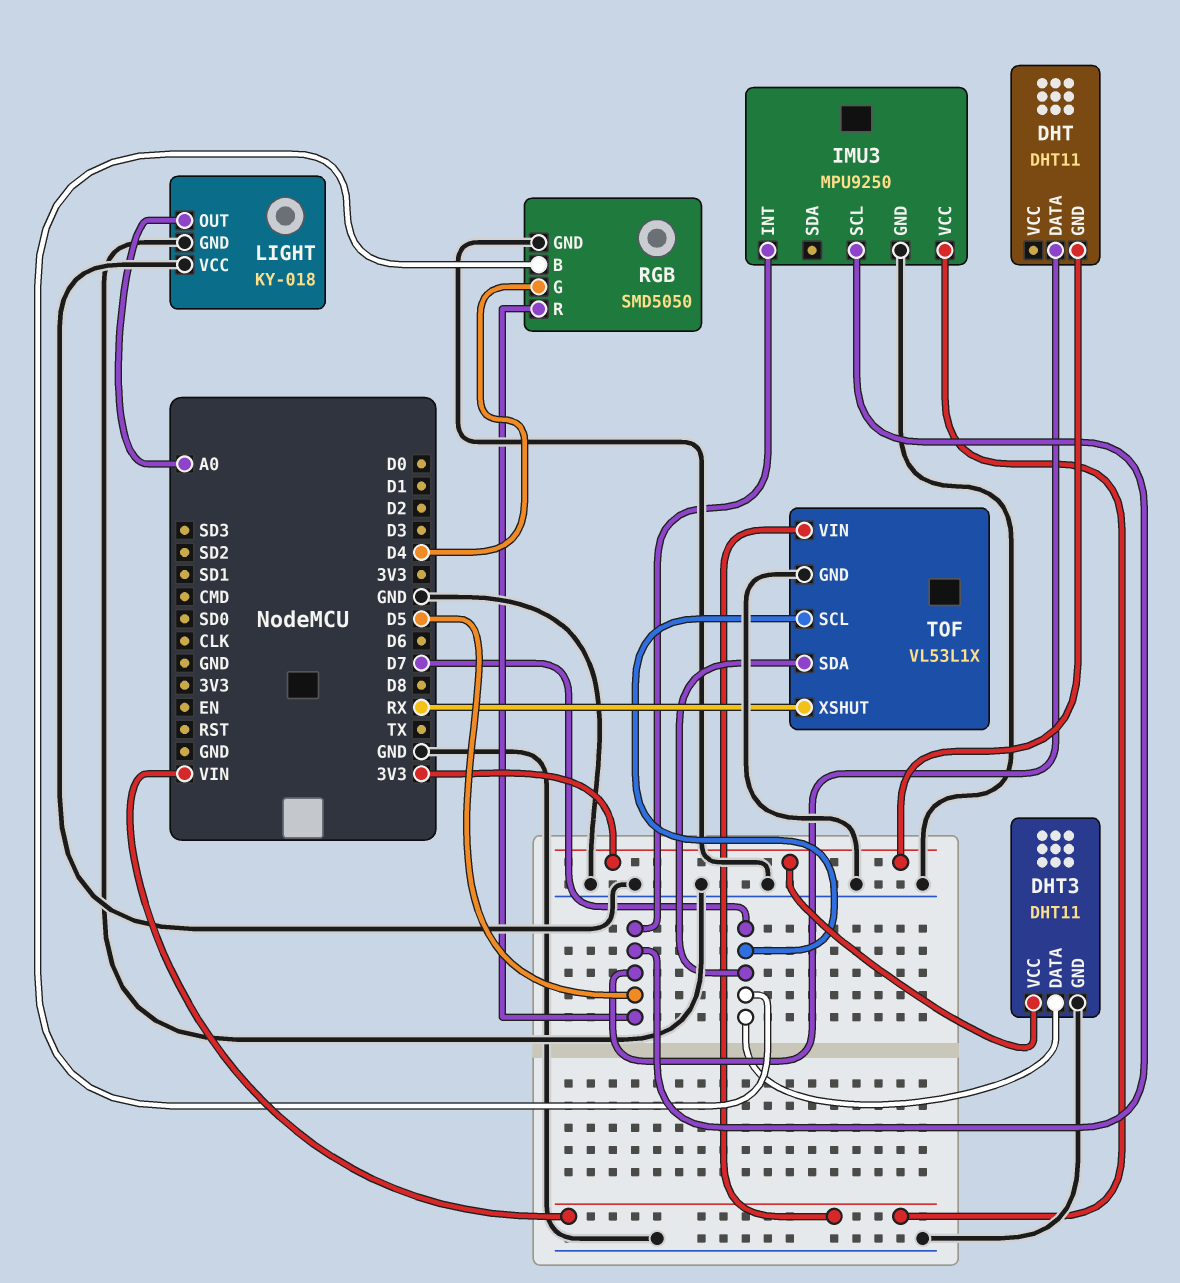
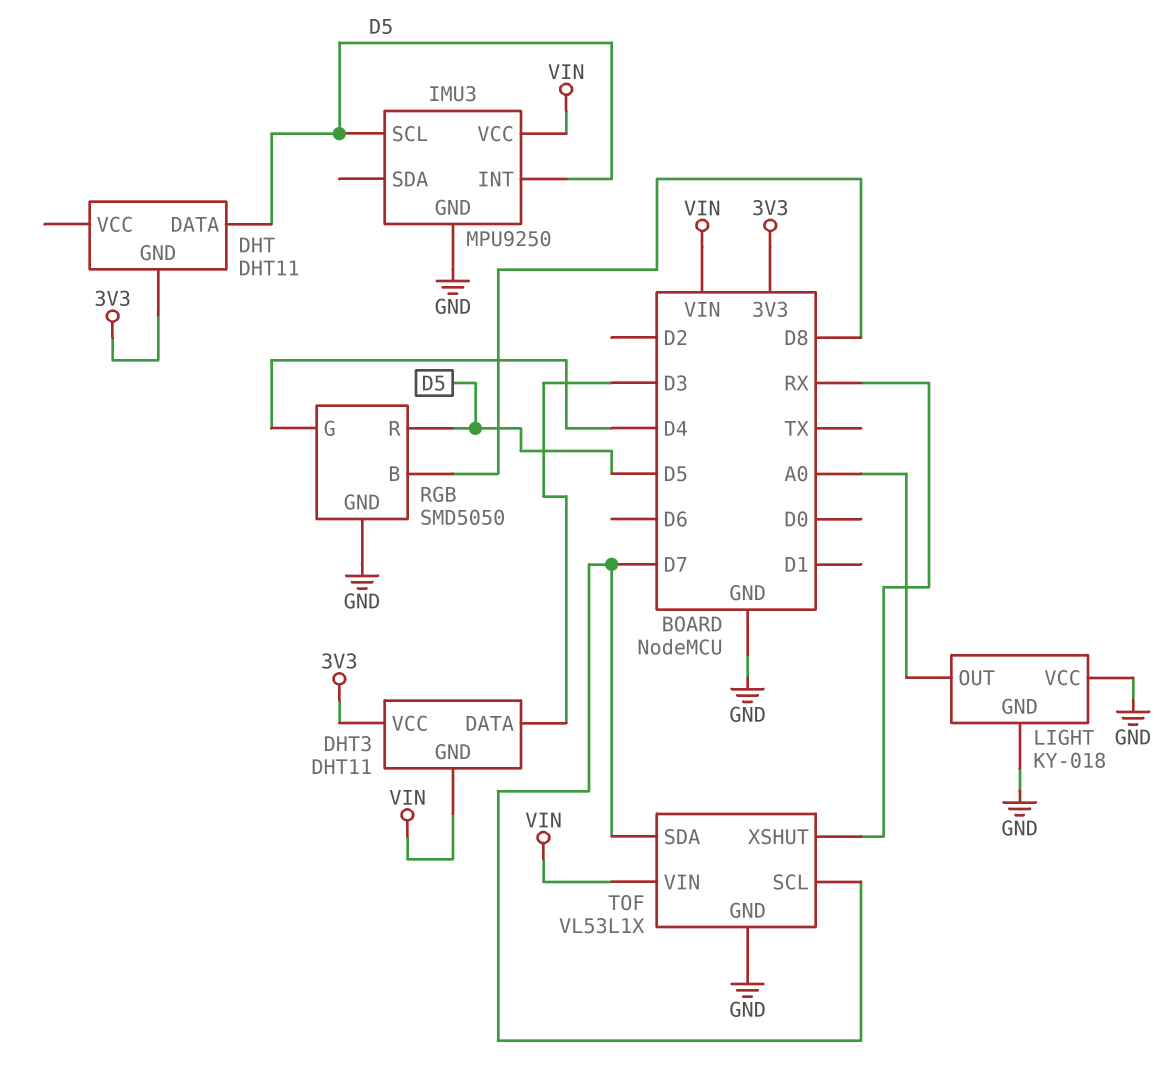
DHT3 pin DATA: D7 -> D3
DHT3 pin GND: GND -> VIN
RGB pin B: D7 -> D8

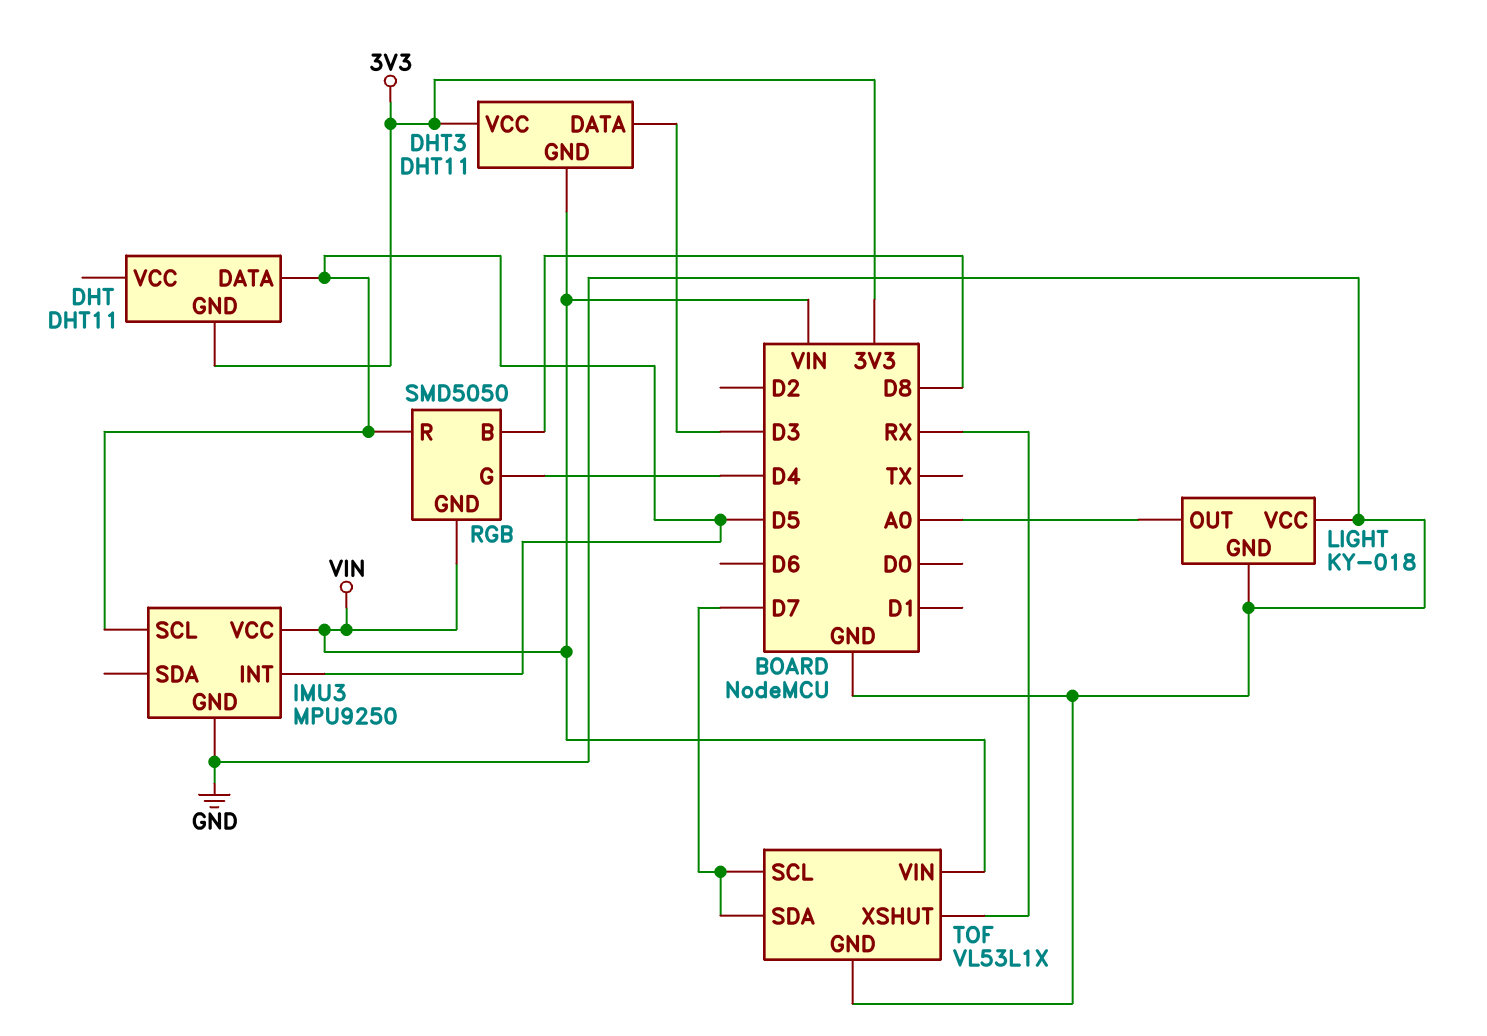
RGB pin GND: GND -> VIN

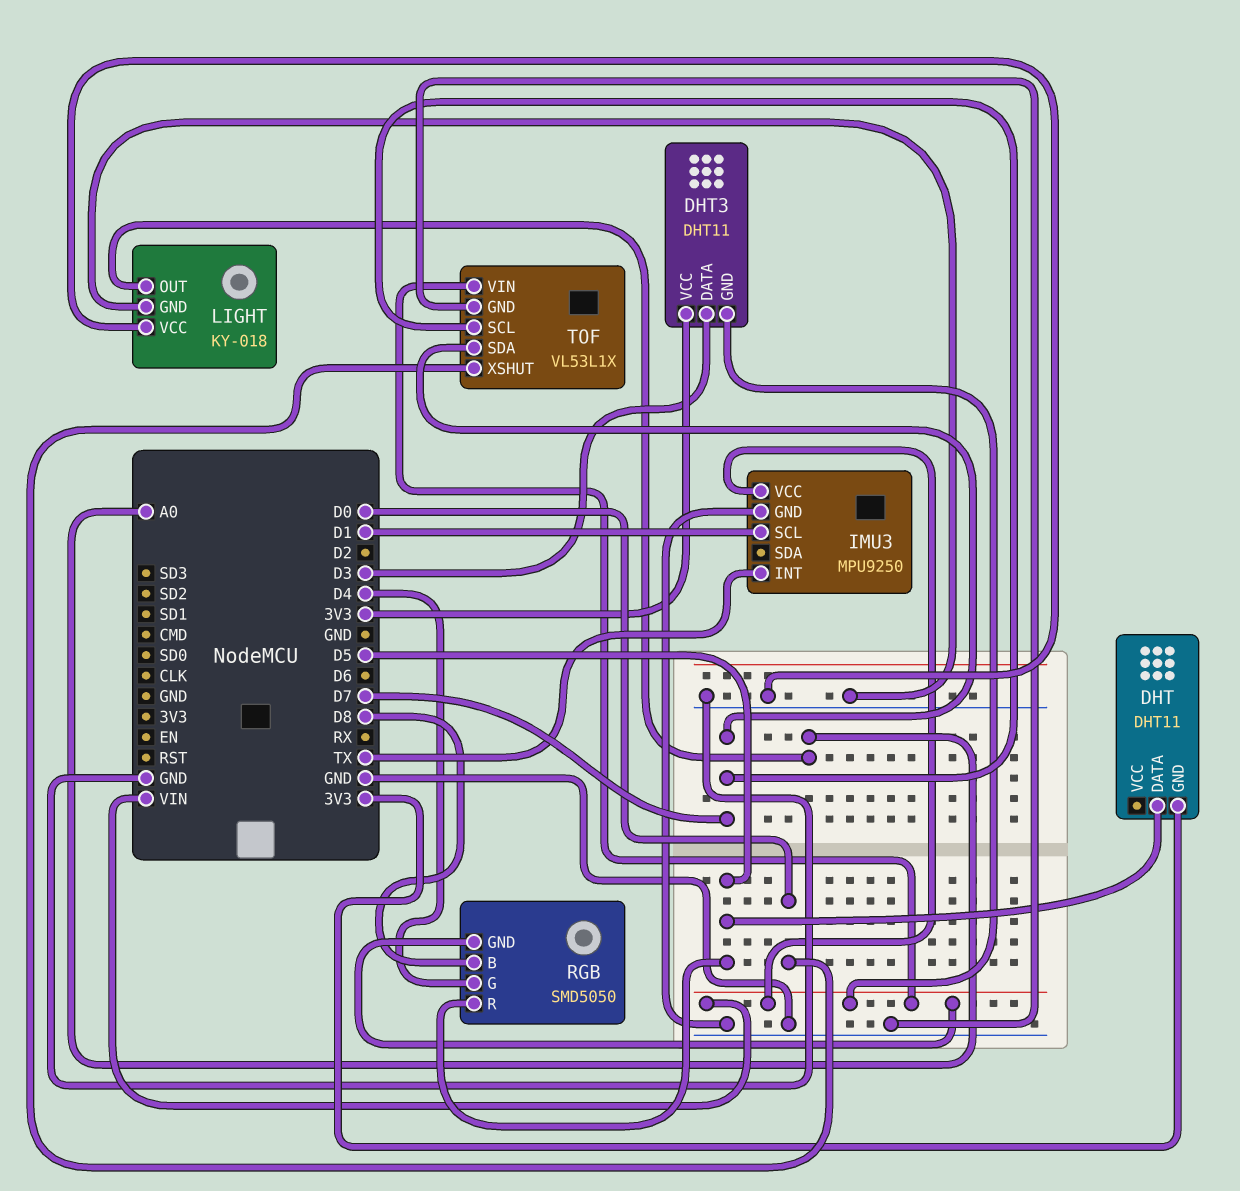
IMU3 pin INT: D5 -> TX
IMU3 pin SCL: D5 -> D1
TOF pin XSHUT: RX -> D0

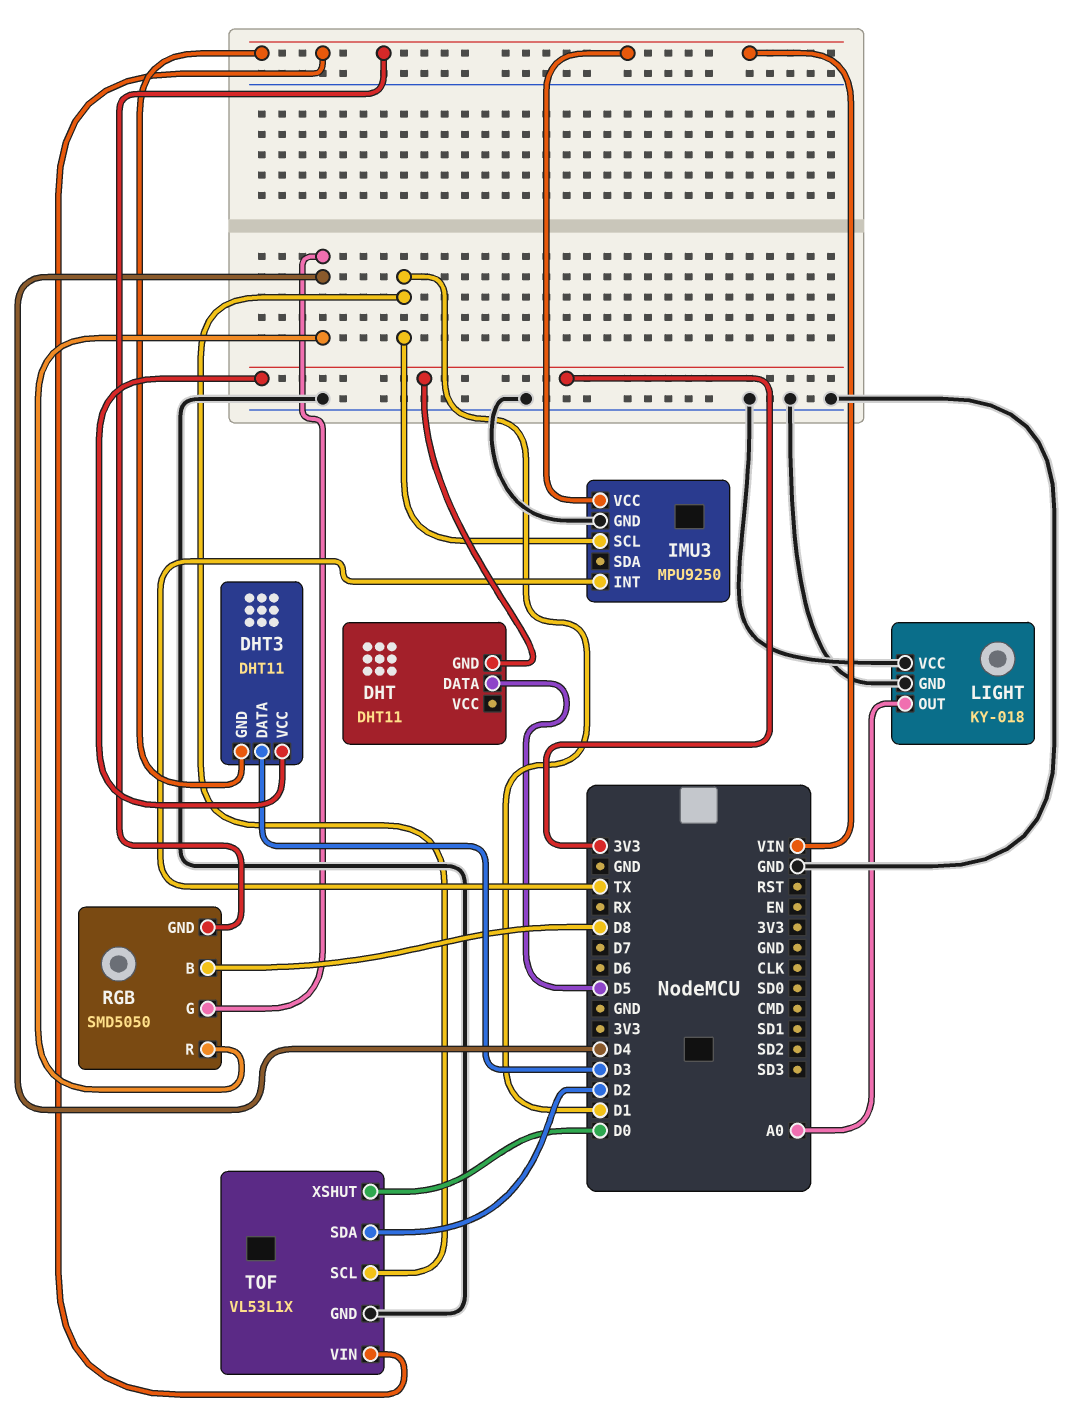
RGB pin R: D5 -> D4
TOF pin SCL: D7 -> D1
TOF pin SDA: D7 -> D2

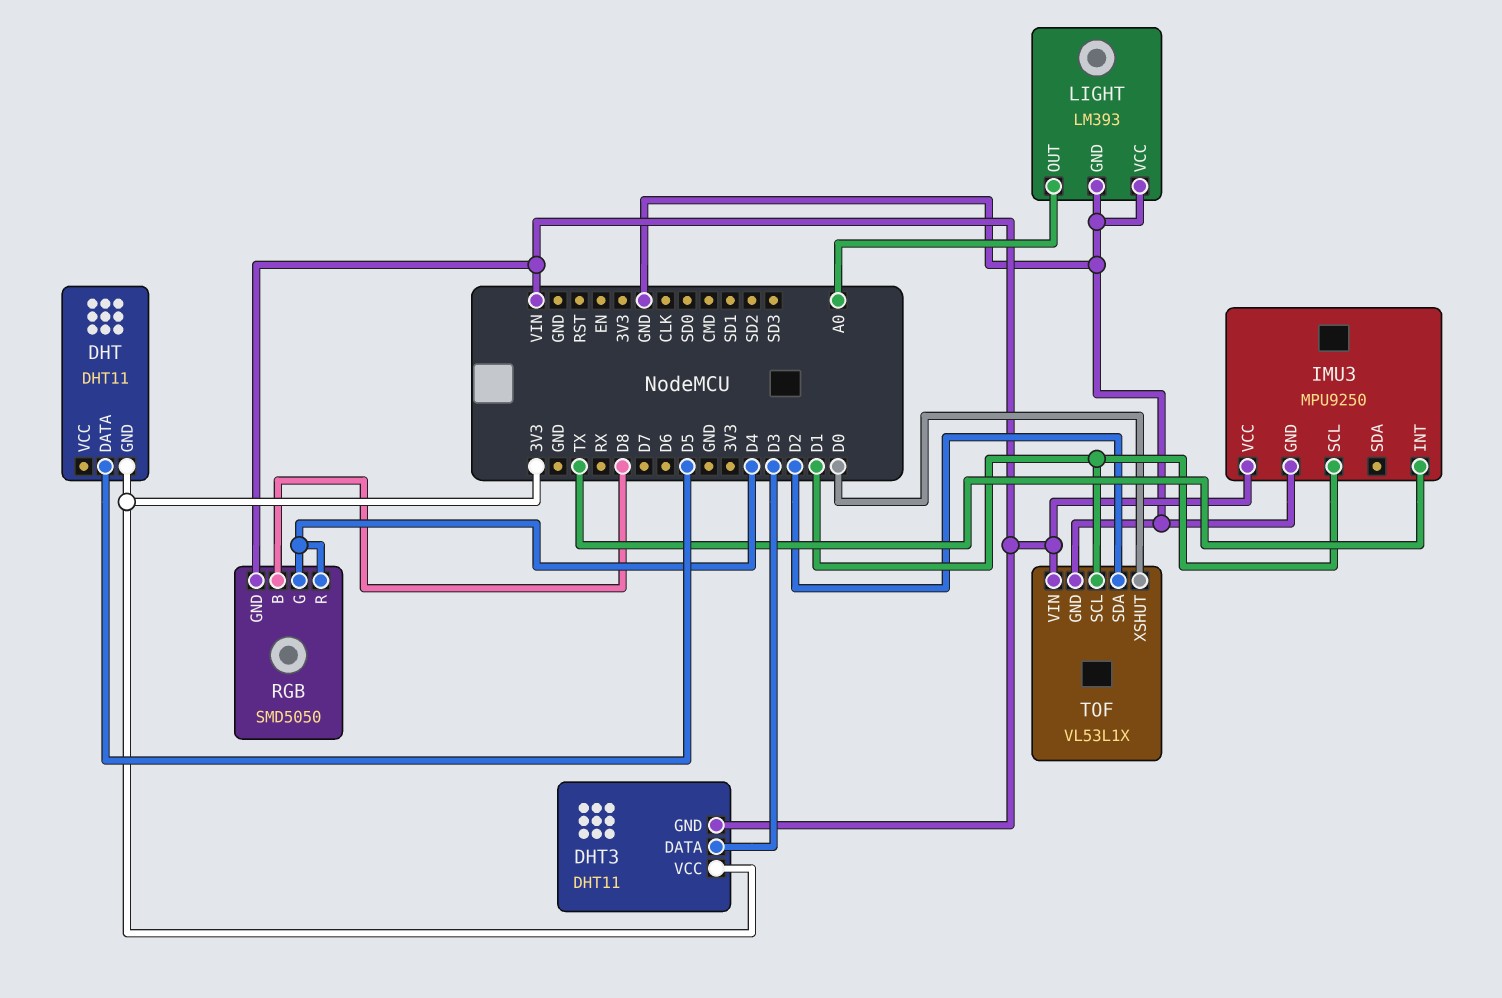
LIGHT: KY-018 -> LM393

